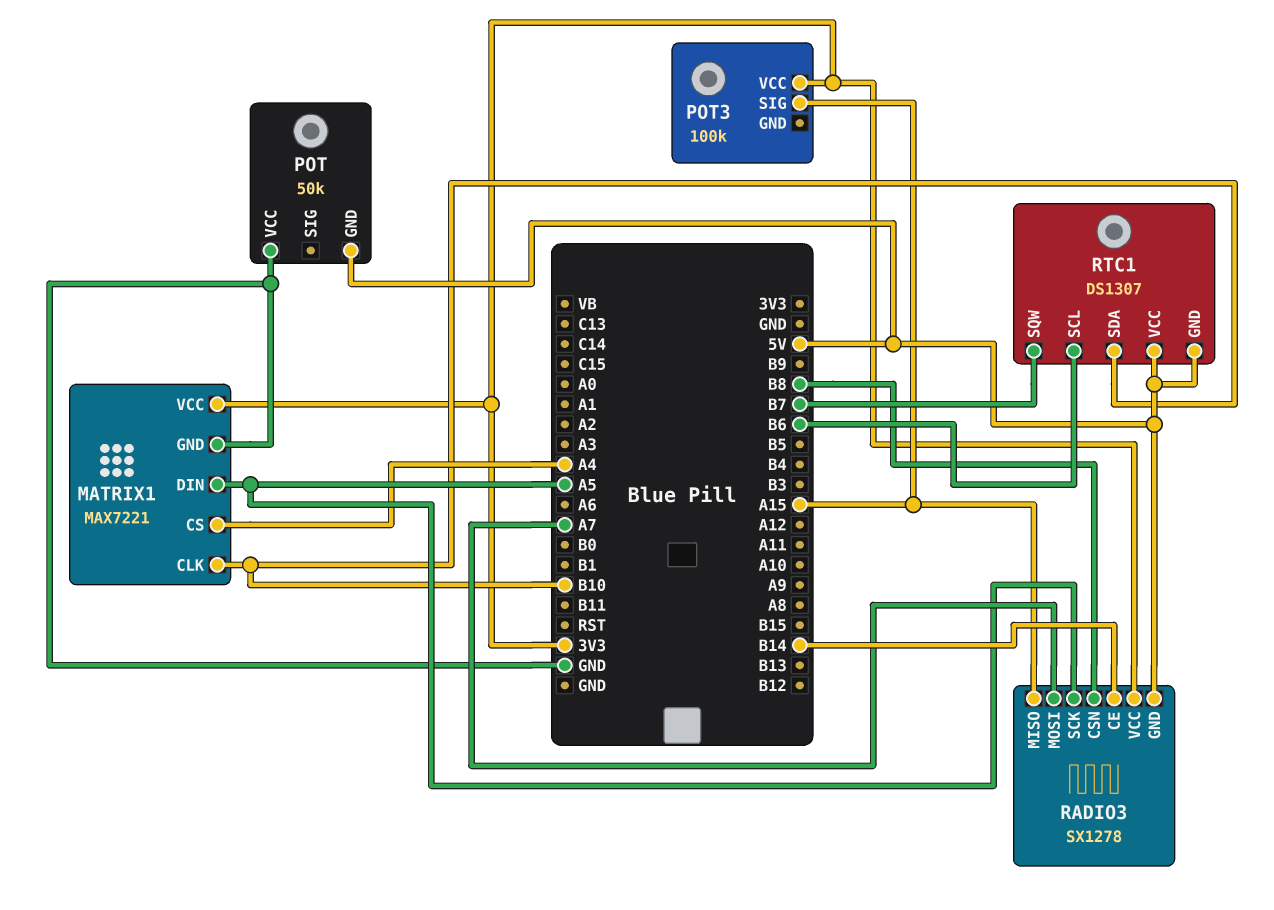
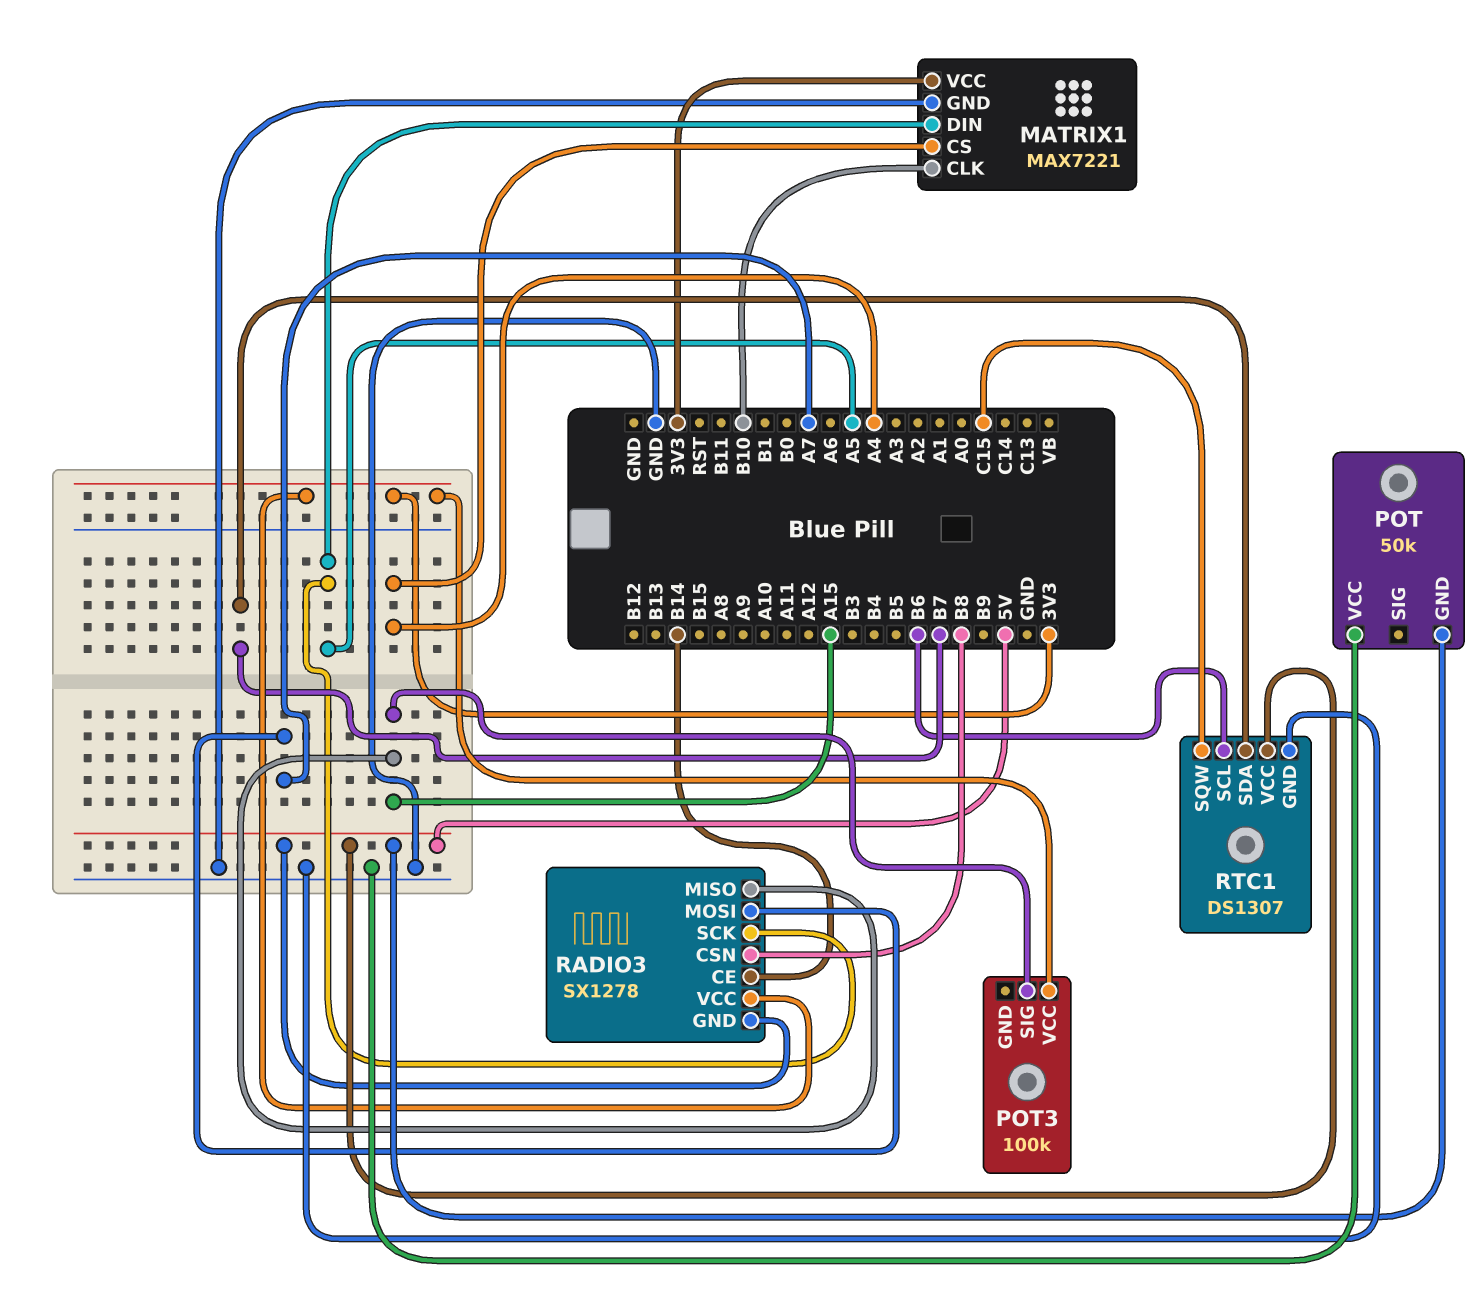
RTC1 pin GND: 5V -> GND
RTC1 pin SDA: B10 -> B7
RTC1 pin SQW: B7 -> C15

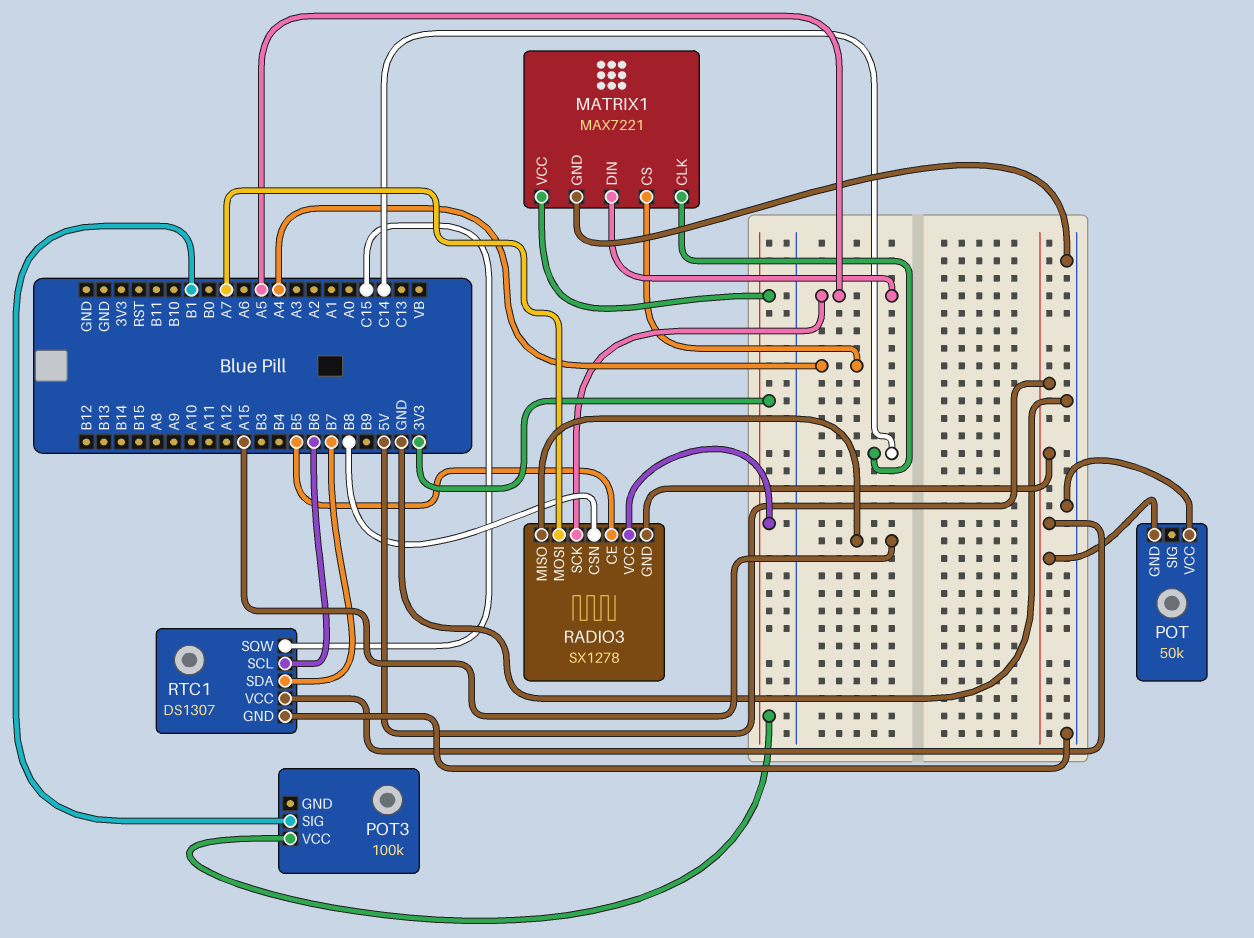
MATRIX1 pin CLK: B10 -> C14
POT3 pin SIG: A15 -> B1
RADIO3 pin CE: B14 -> B5

